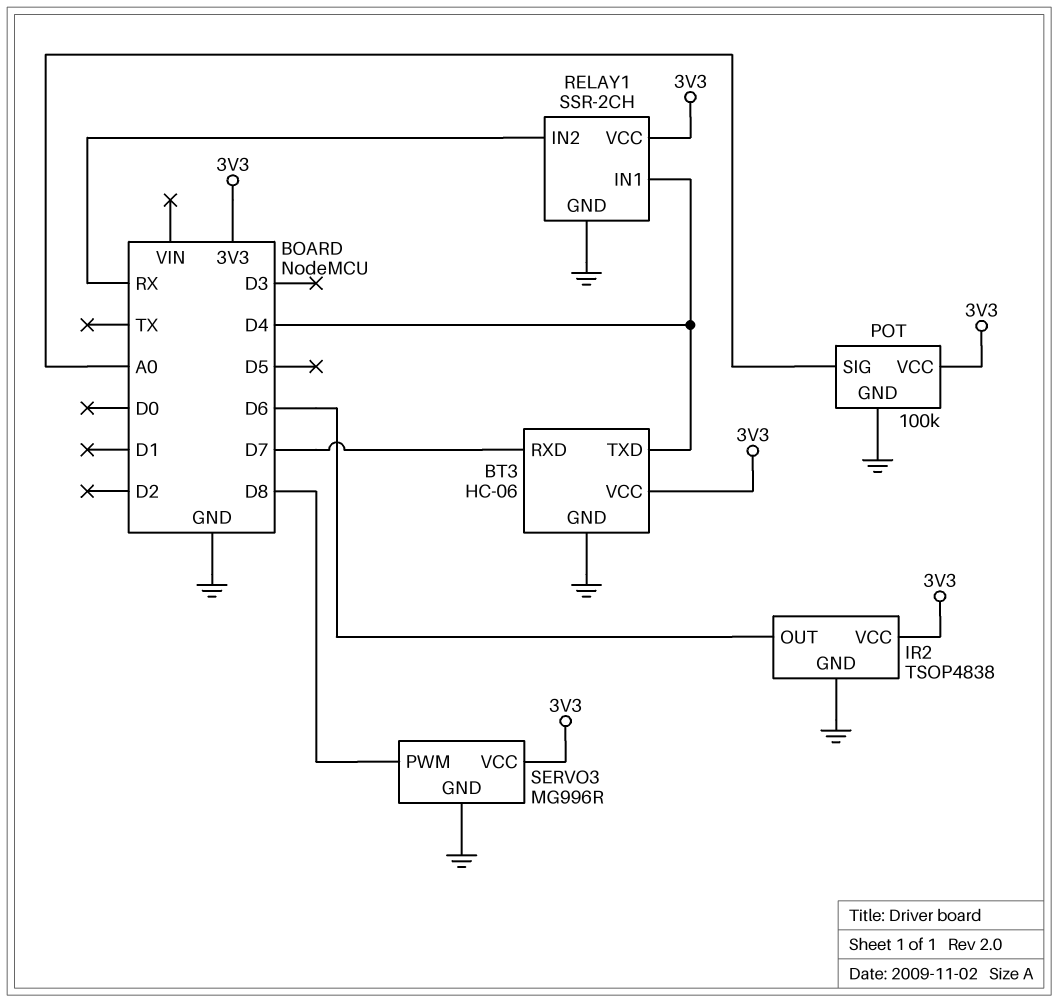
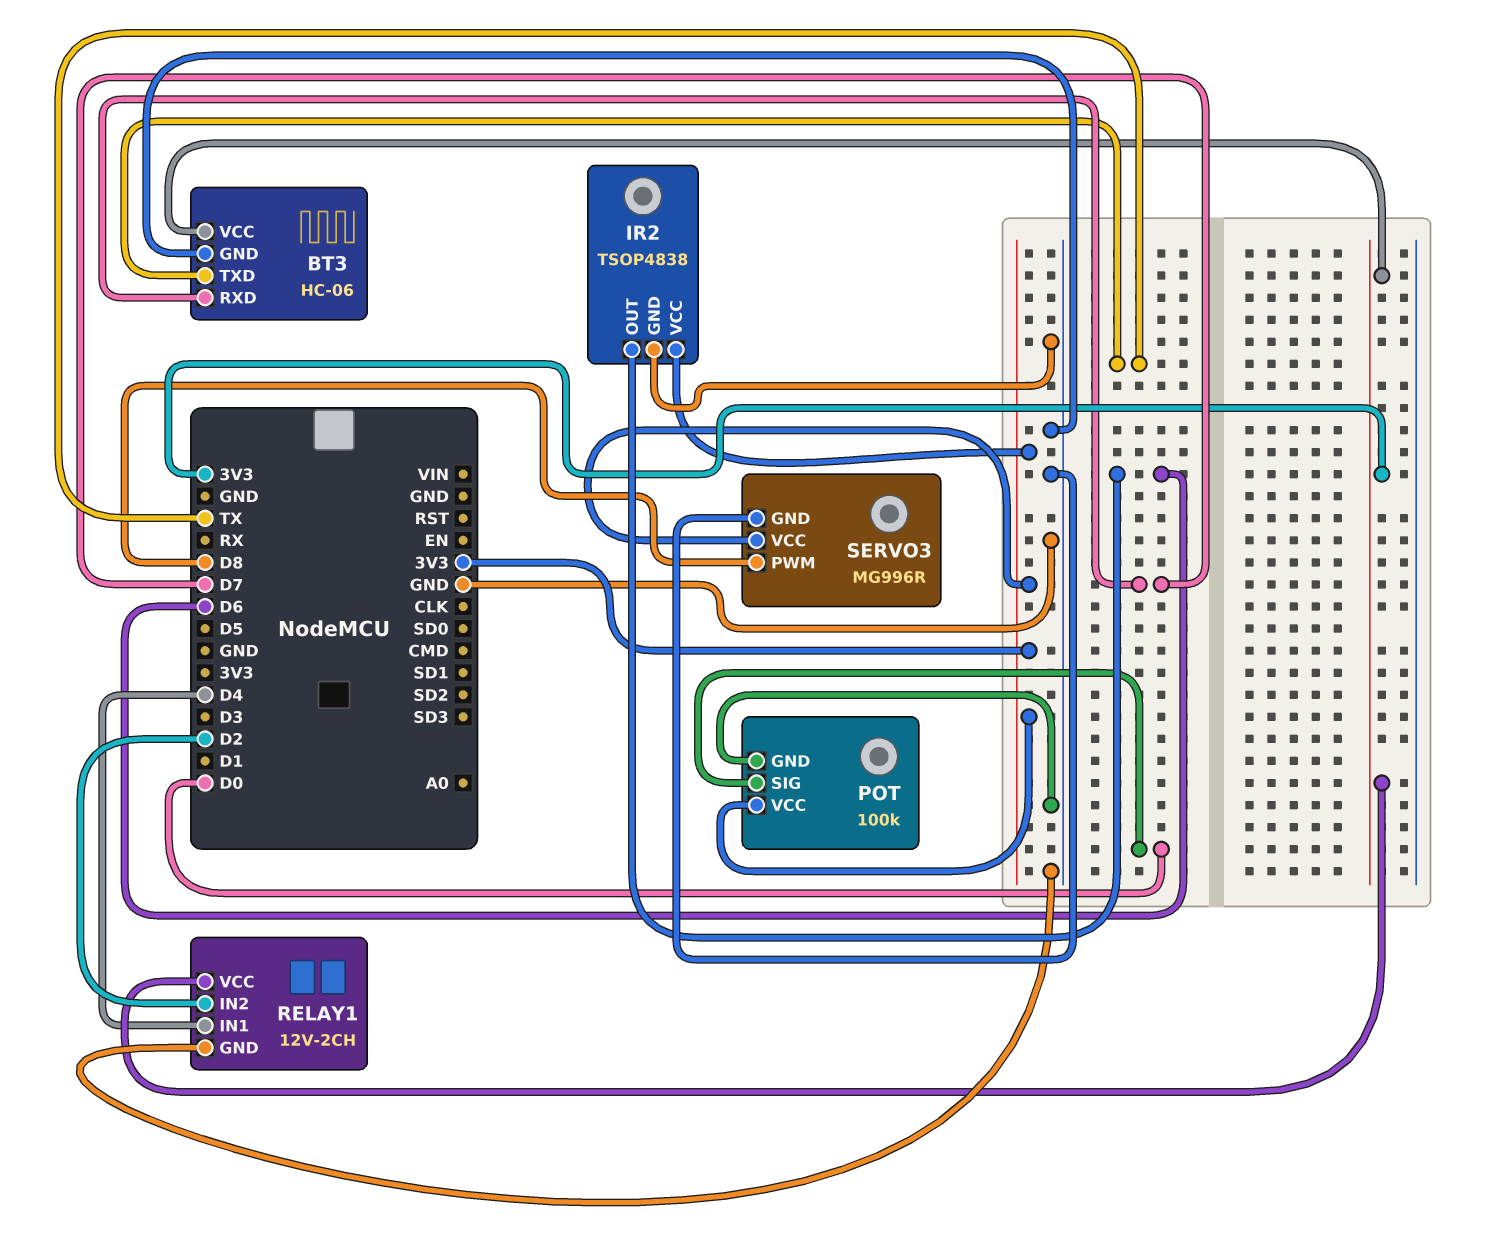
BT3 pin TXD: D4 -> TX
POT pin SIG: A0 -> D0
RELAY1: SSR-2CH -> 12V-2CH
RELAY1 pin IN2: RX -> D2

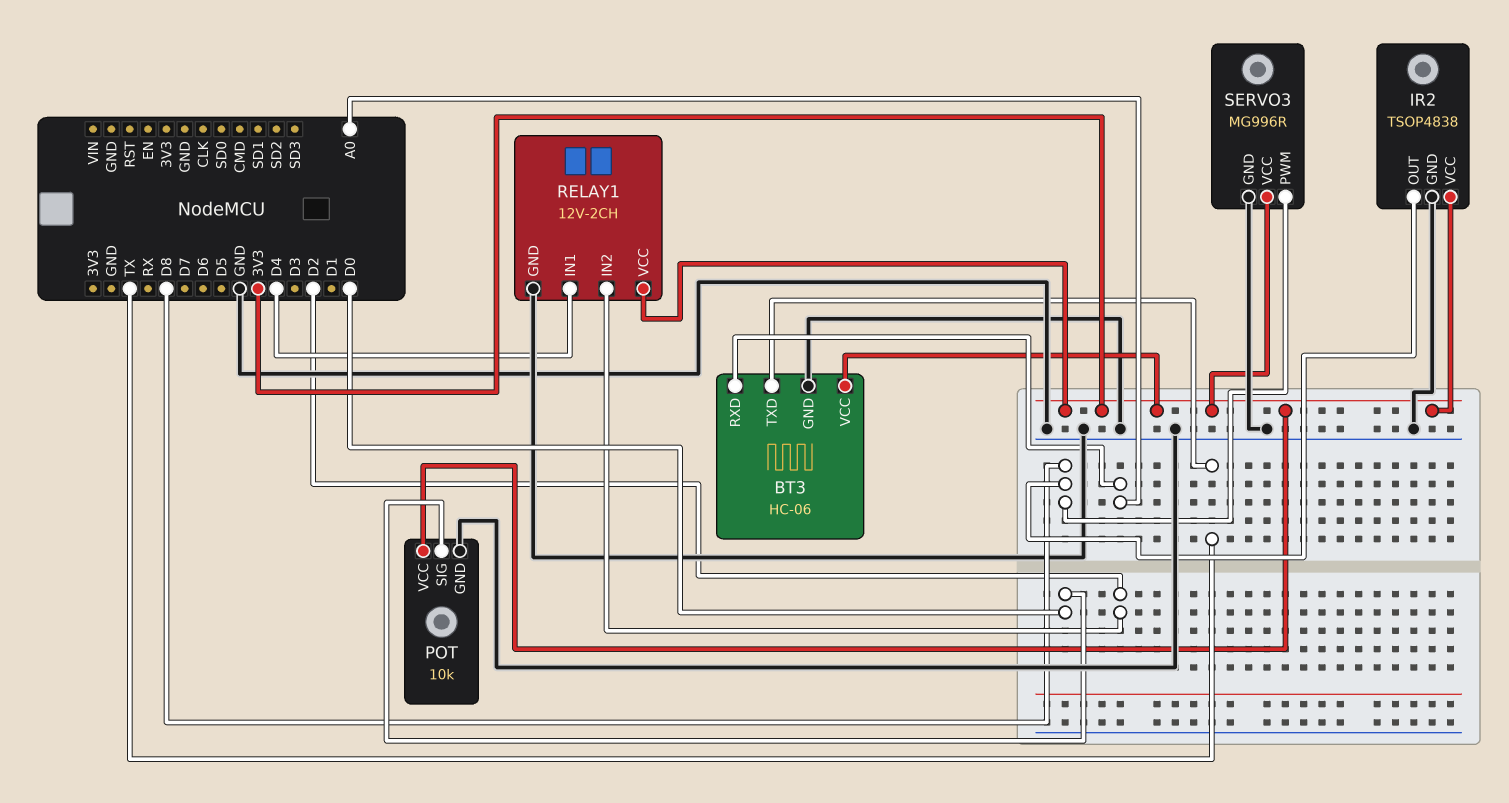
BT3 pin RXD: D7 -> A0
IR2 pin OUT: D6 -> D8
POT: 100k -> 10k

